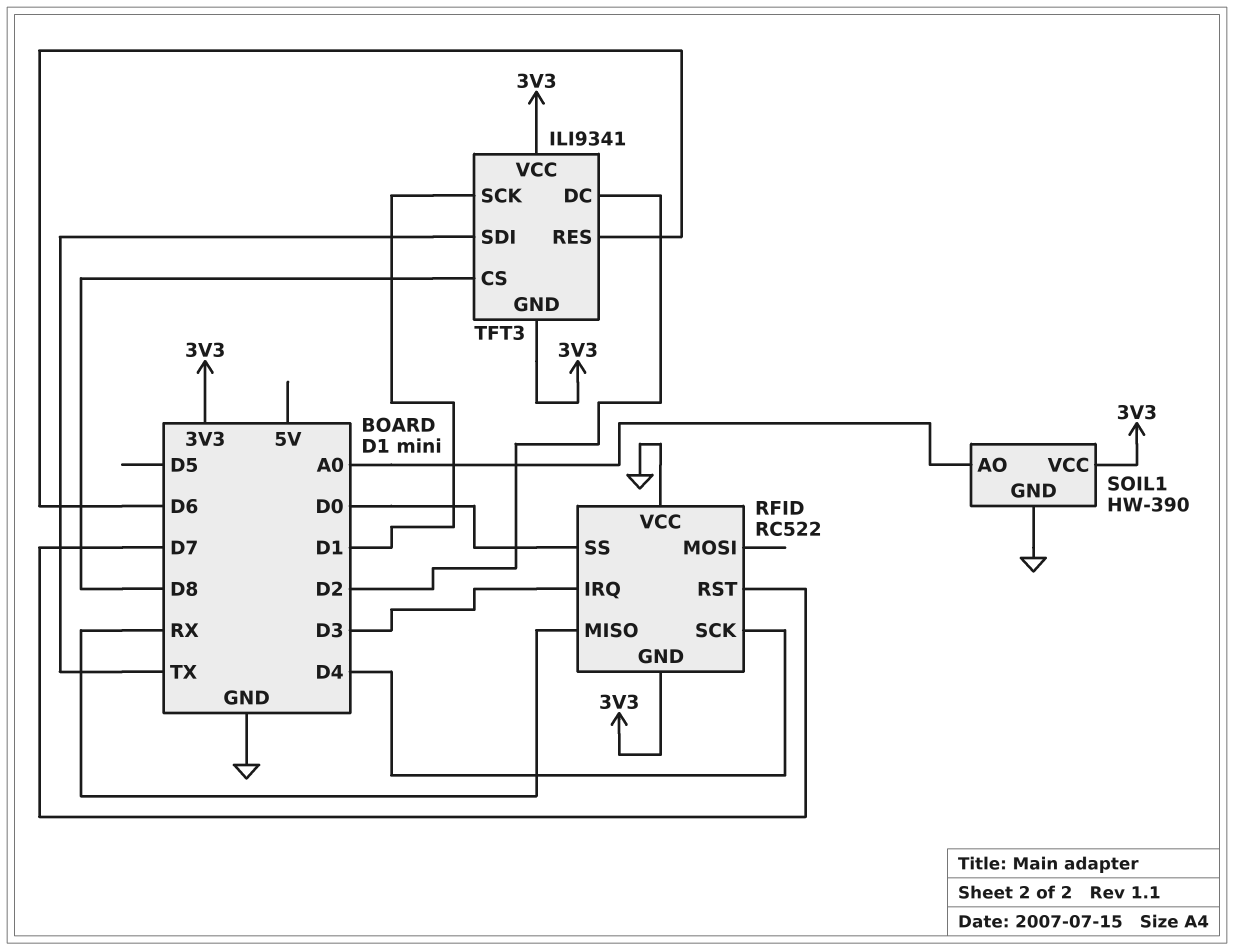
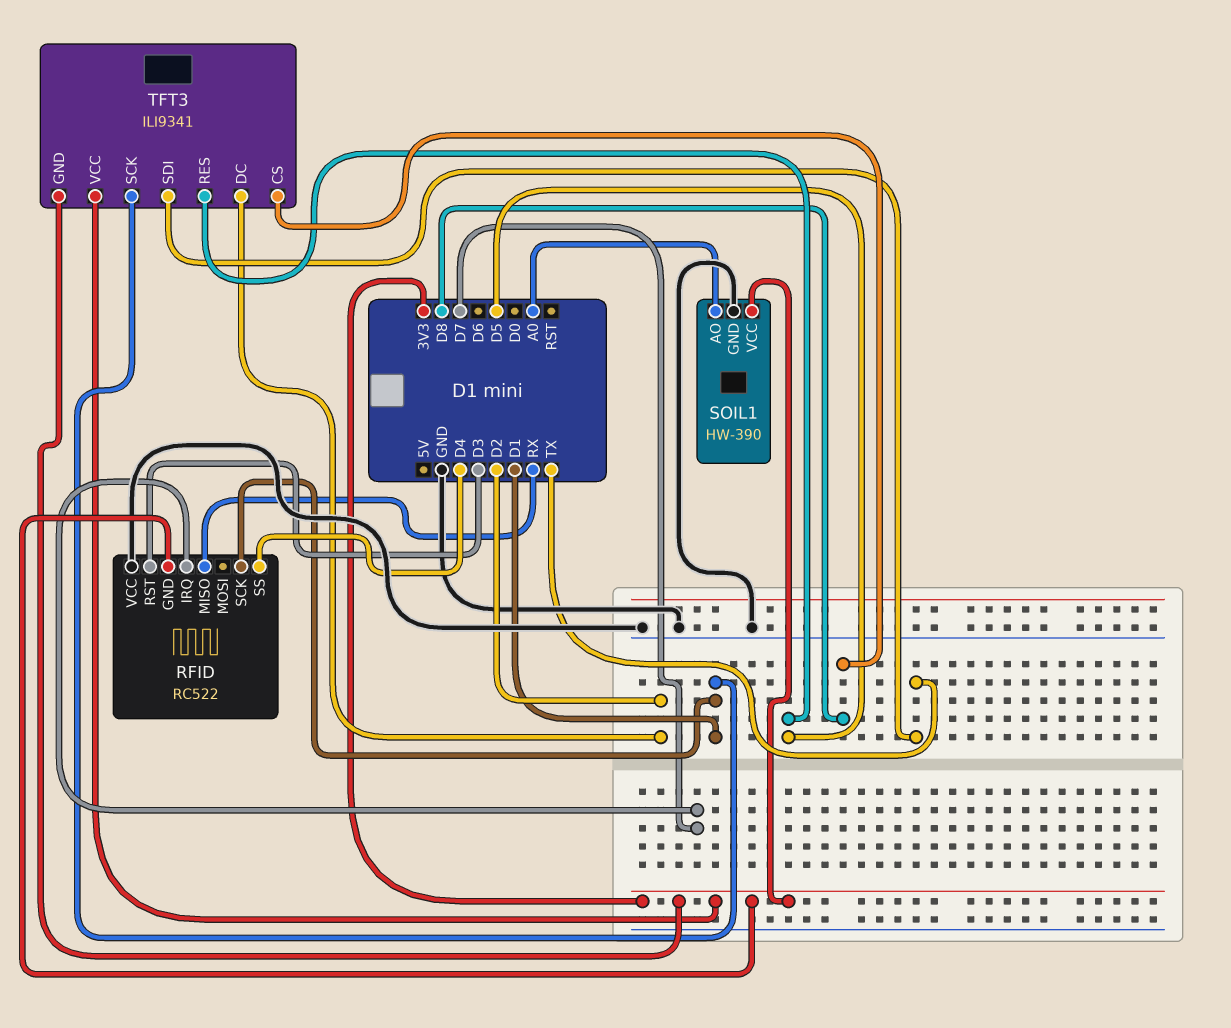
RFID pin IRQ: D3 -> D7
RFID pin RST: D7 -> D3
RFID pin SCK: D4 -> D1
RFID pin SS: D0 -> D4
TFT3 pin RES: D6 -> D5

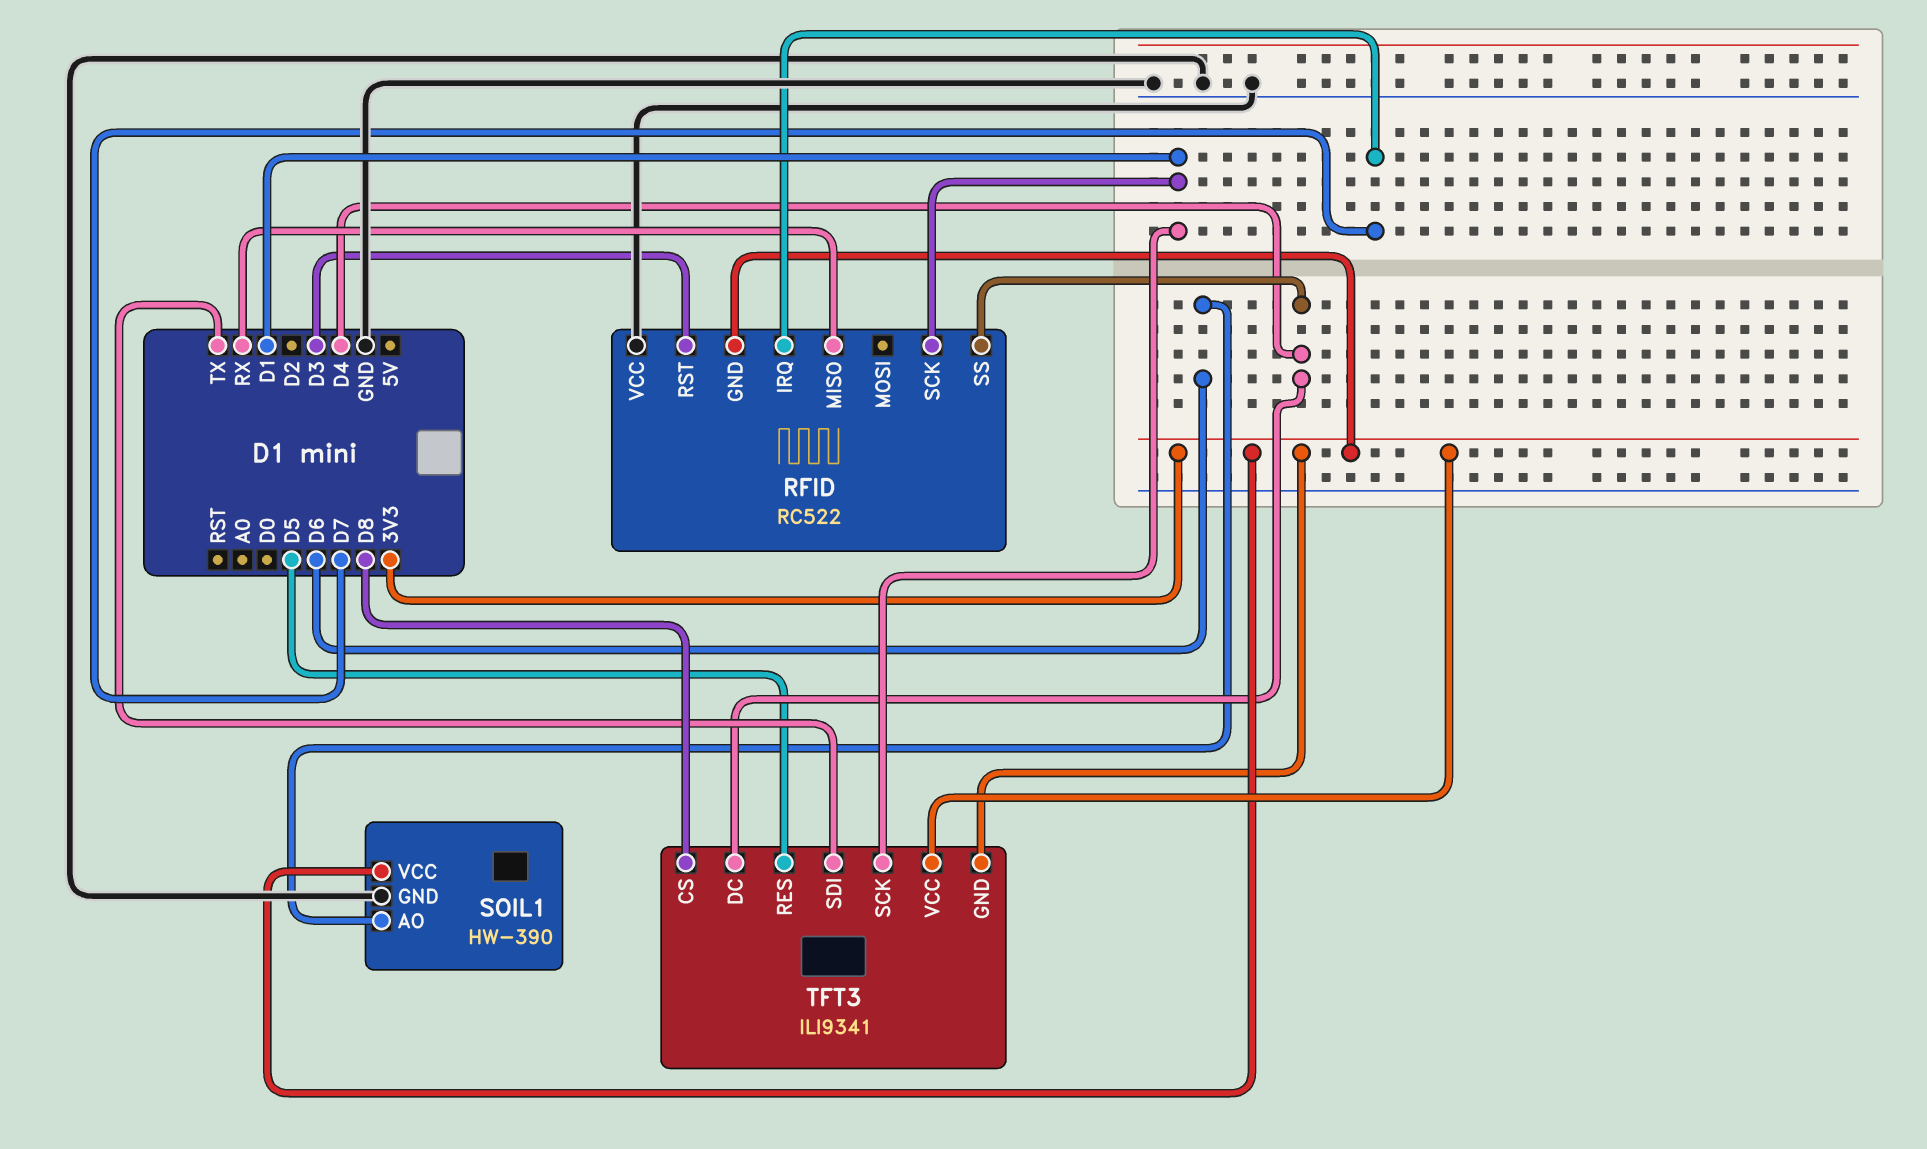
SOIL1 pin AO: A0 -> D6
TFT3 pin DC: D2 -> D4

